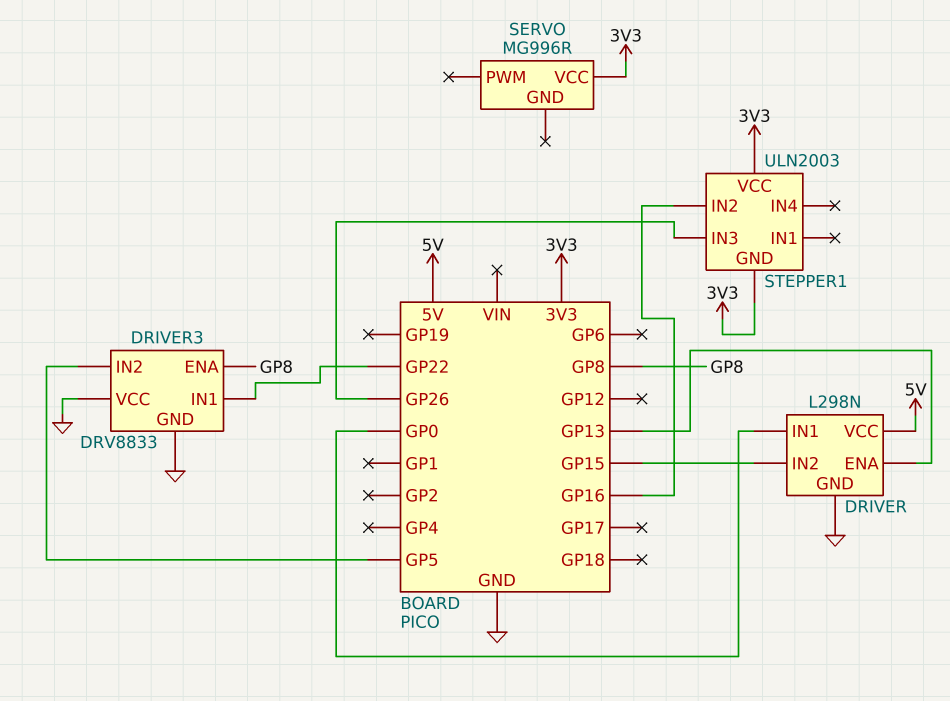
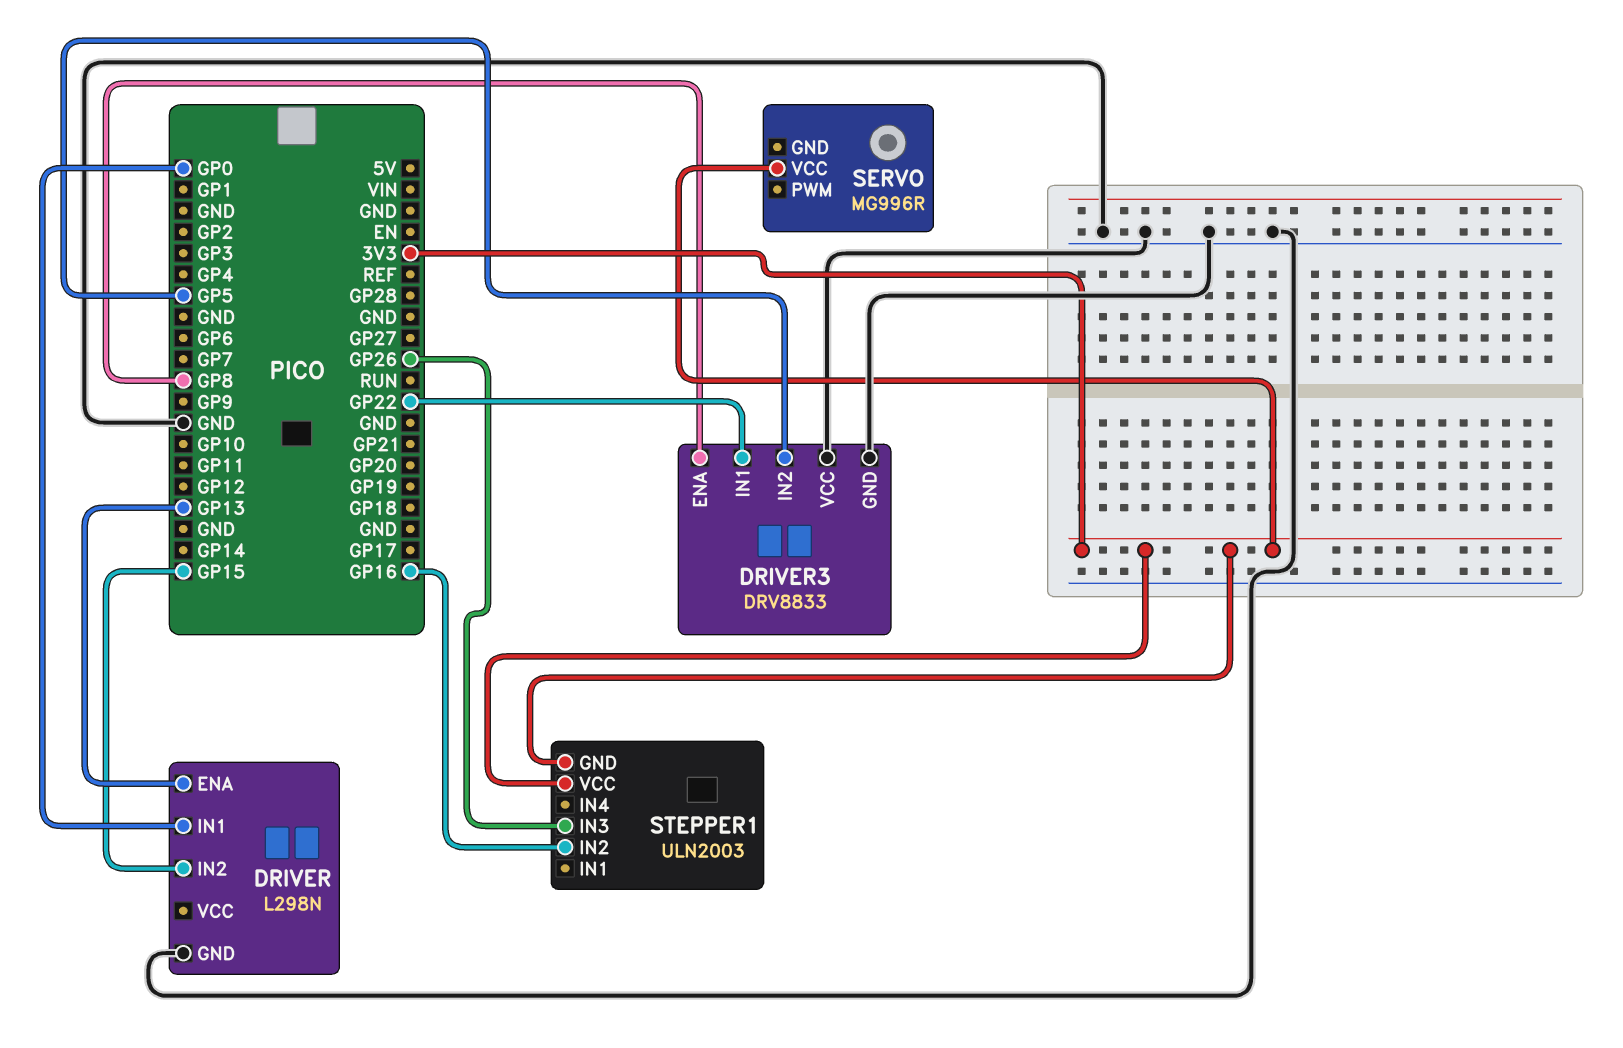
DRIVER pin VCC: 5V -> none

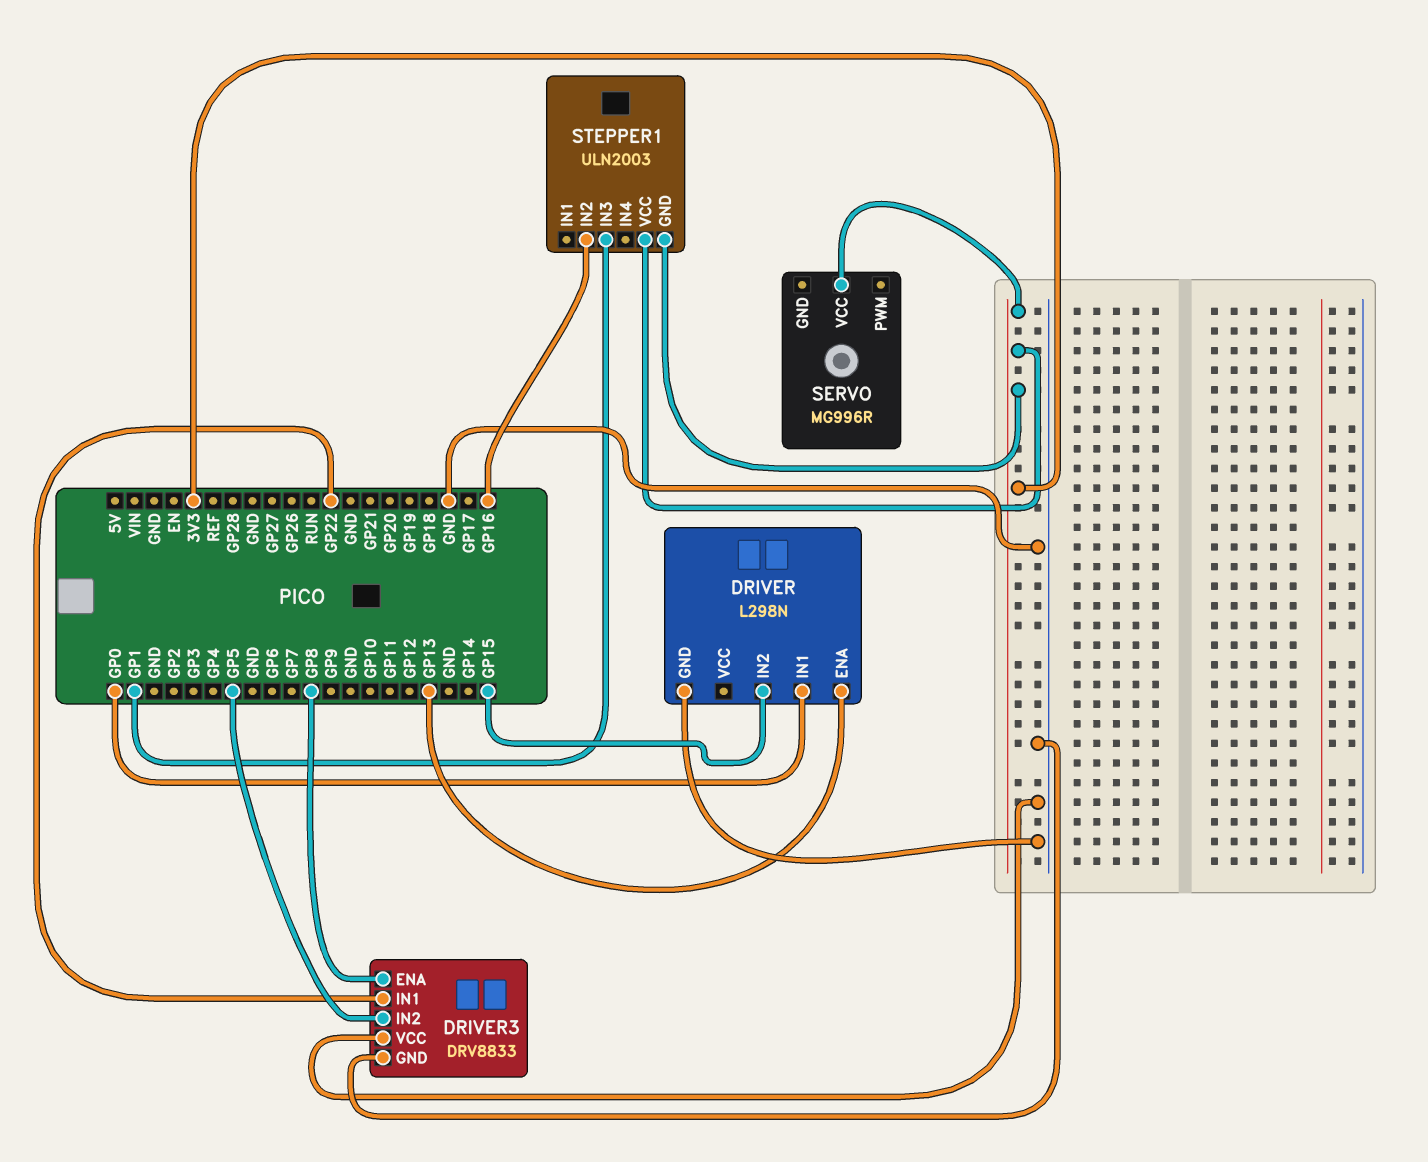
STEPPER1 pin IN3: GP26 -> GP1

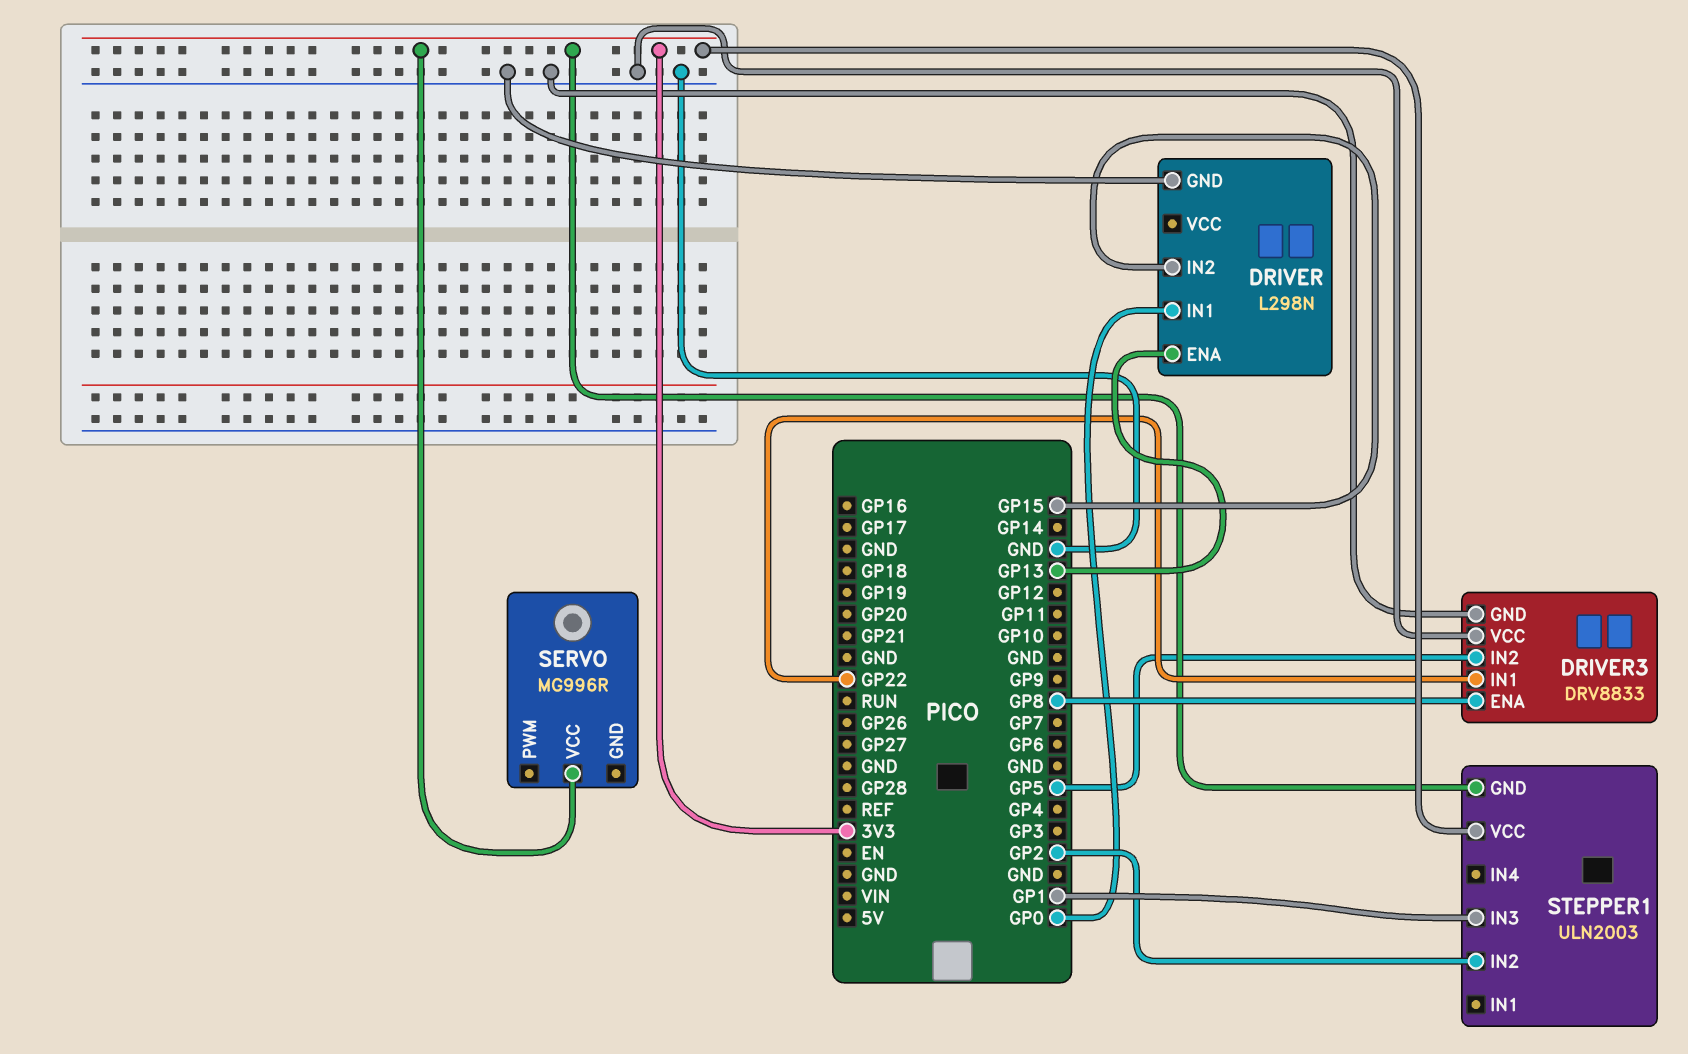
STEPPER1 pin IN2: GP16 -> GP2

